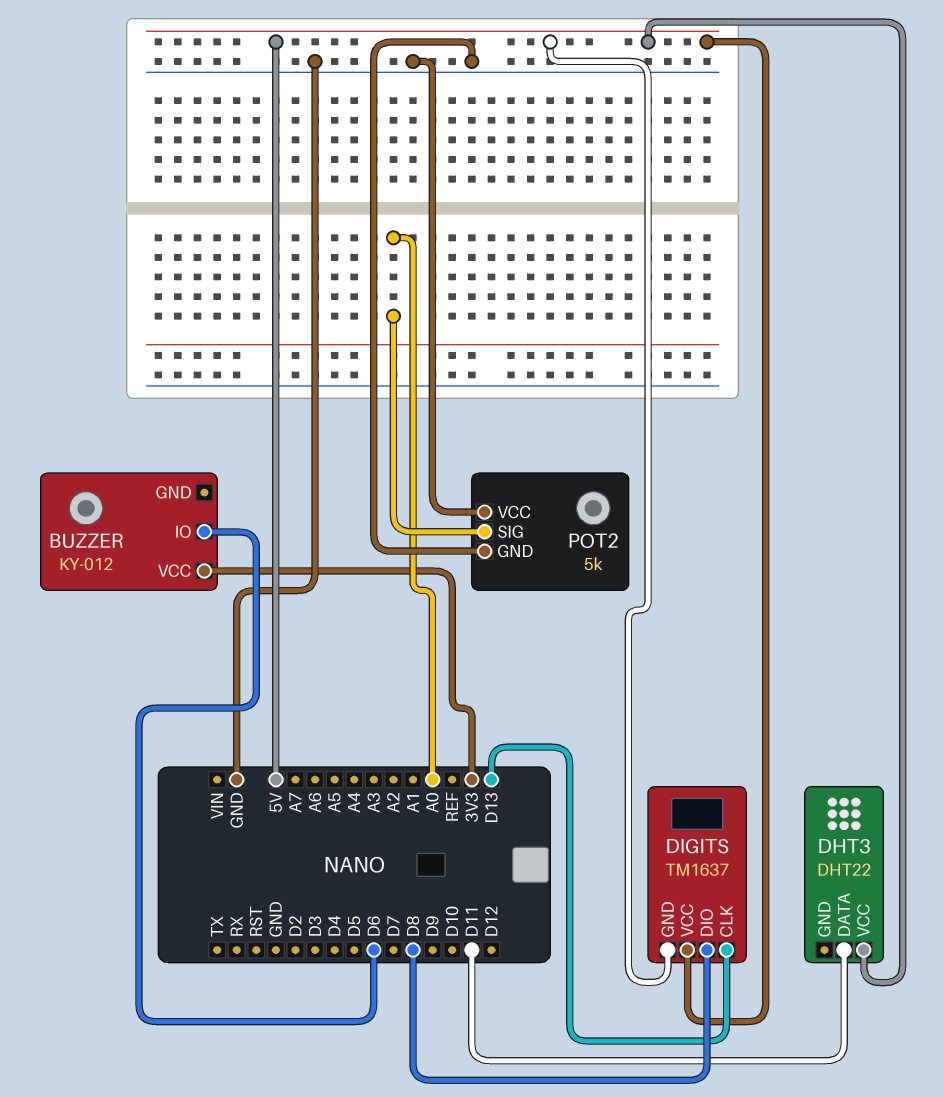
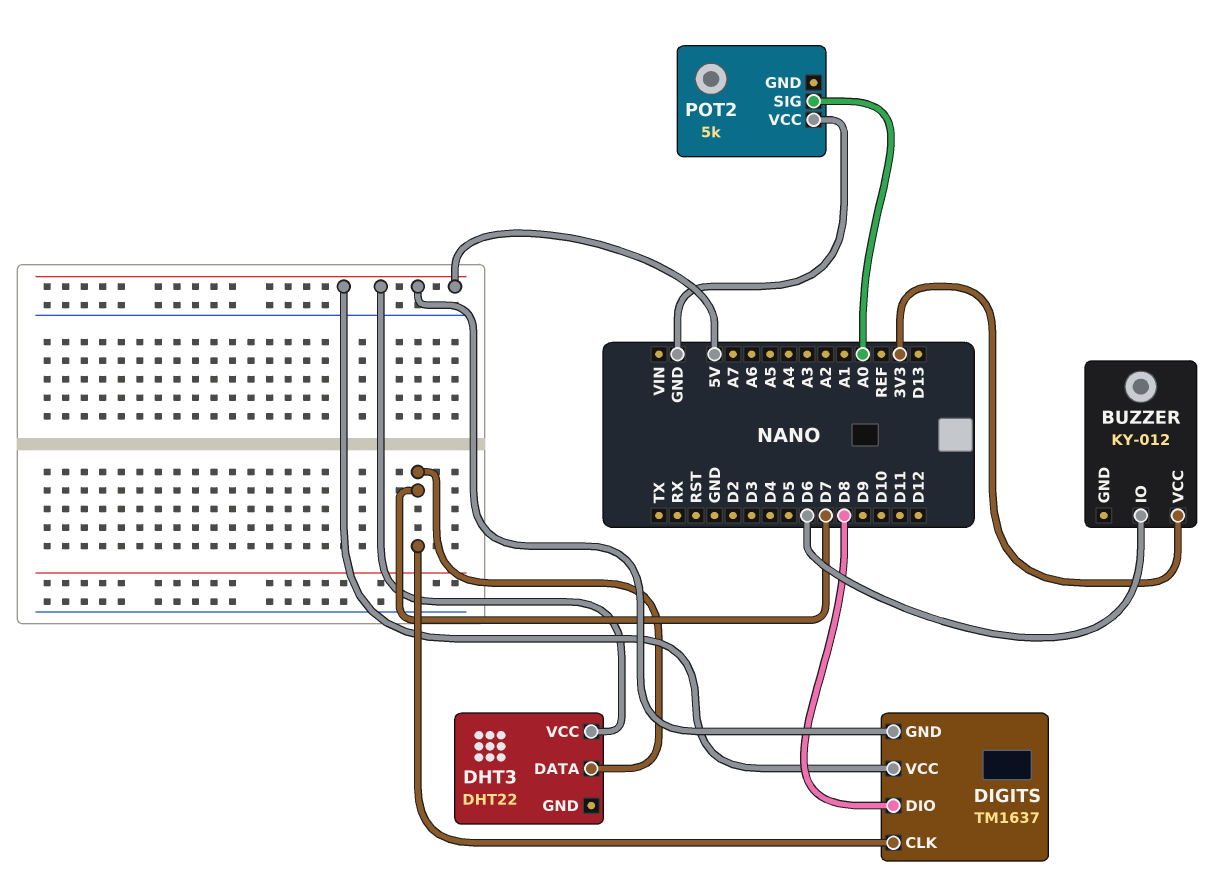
DHT3 pin DATA: D11 -> D7
DIGITS pin CLK: D13 -> D7
POT2 pin GND: GND -> none

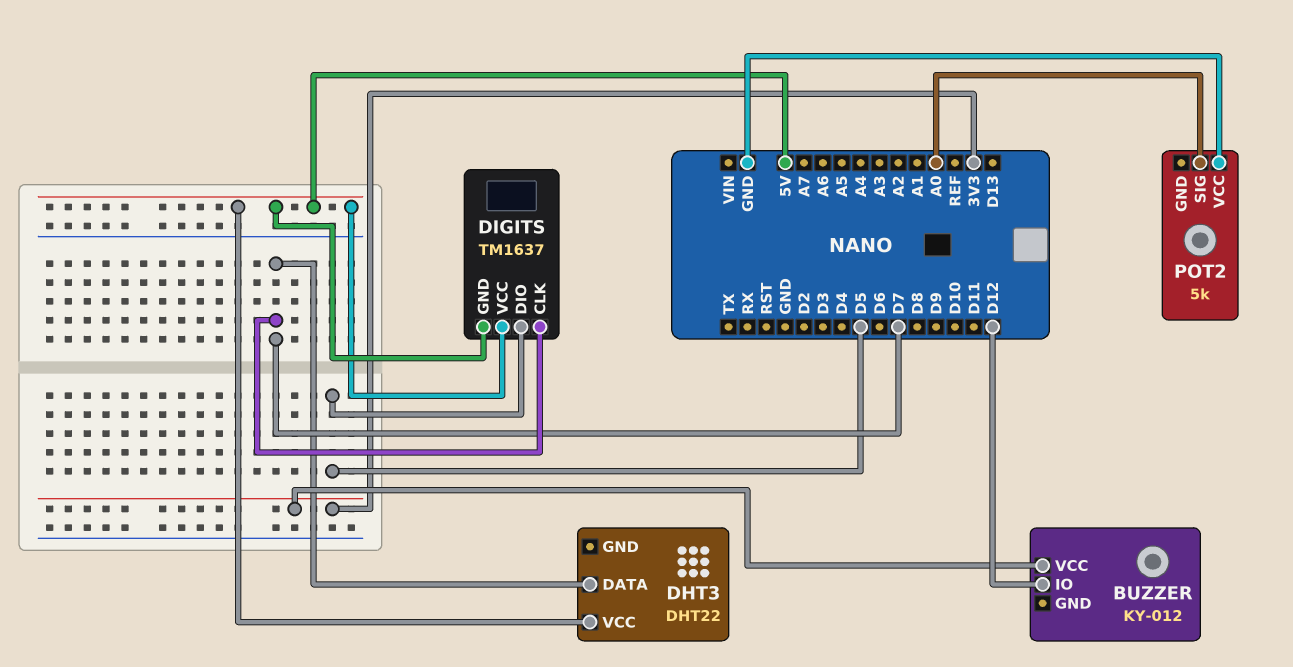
BUZZER pin IO: D6 -> D12
DIGITS pin DIO: D8 -> D5

